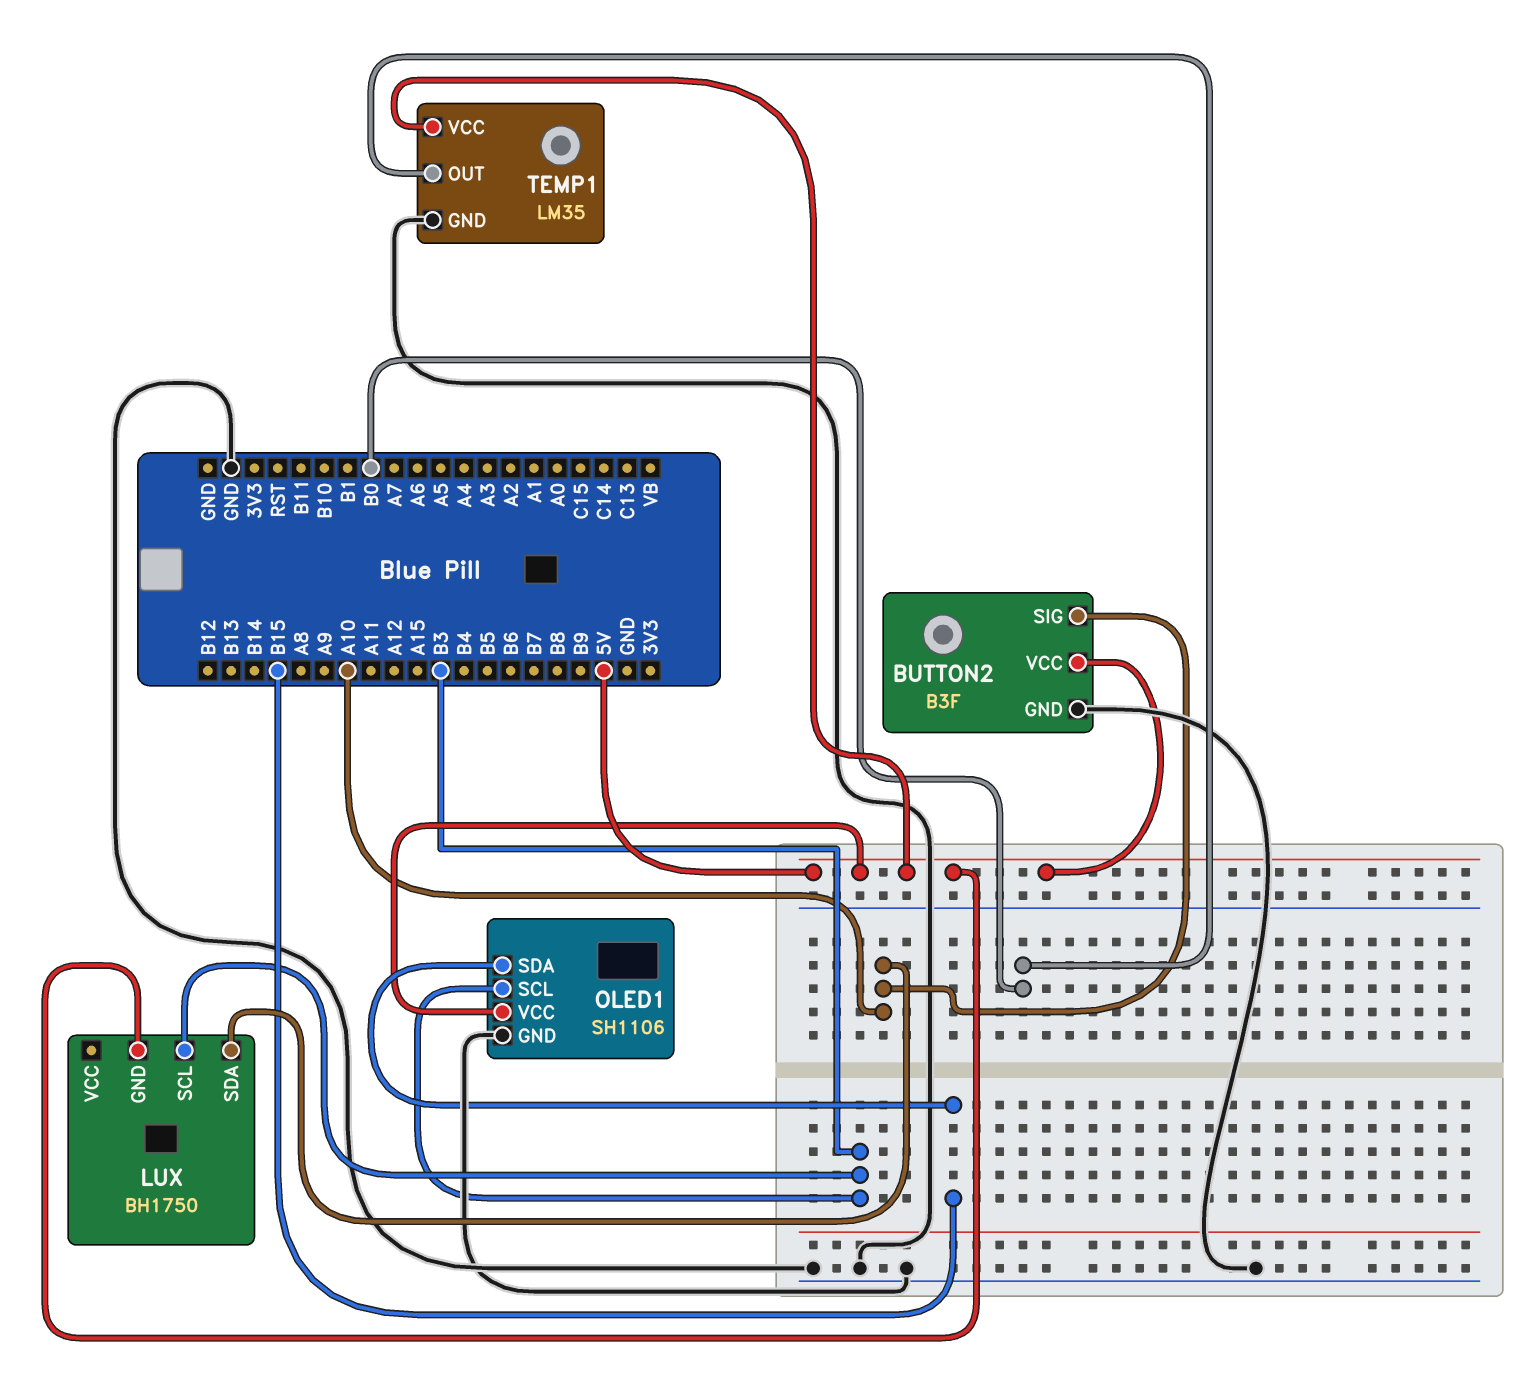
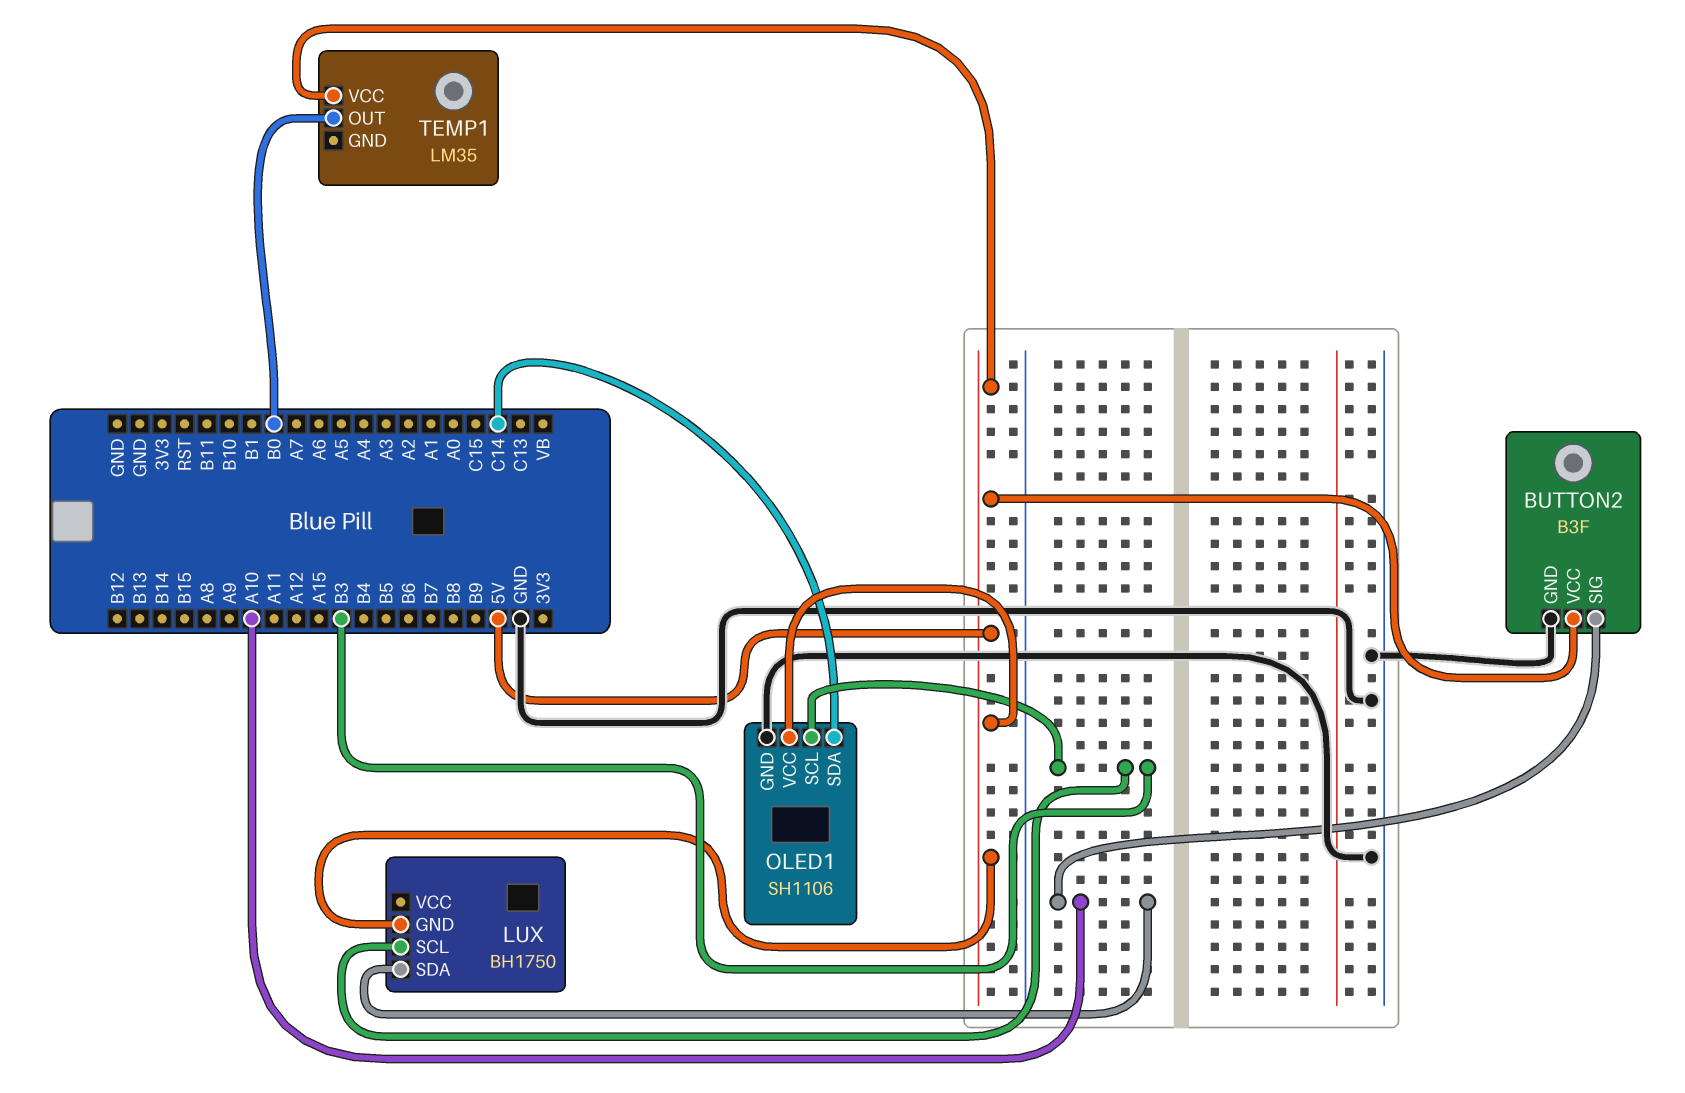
OLED1 pin SDA: B15 -> C14
TEMP1 pin GND: GND -> none

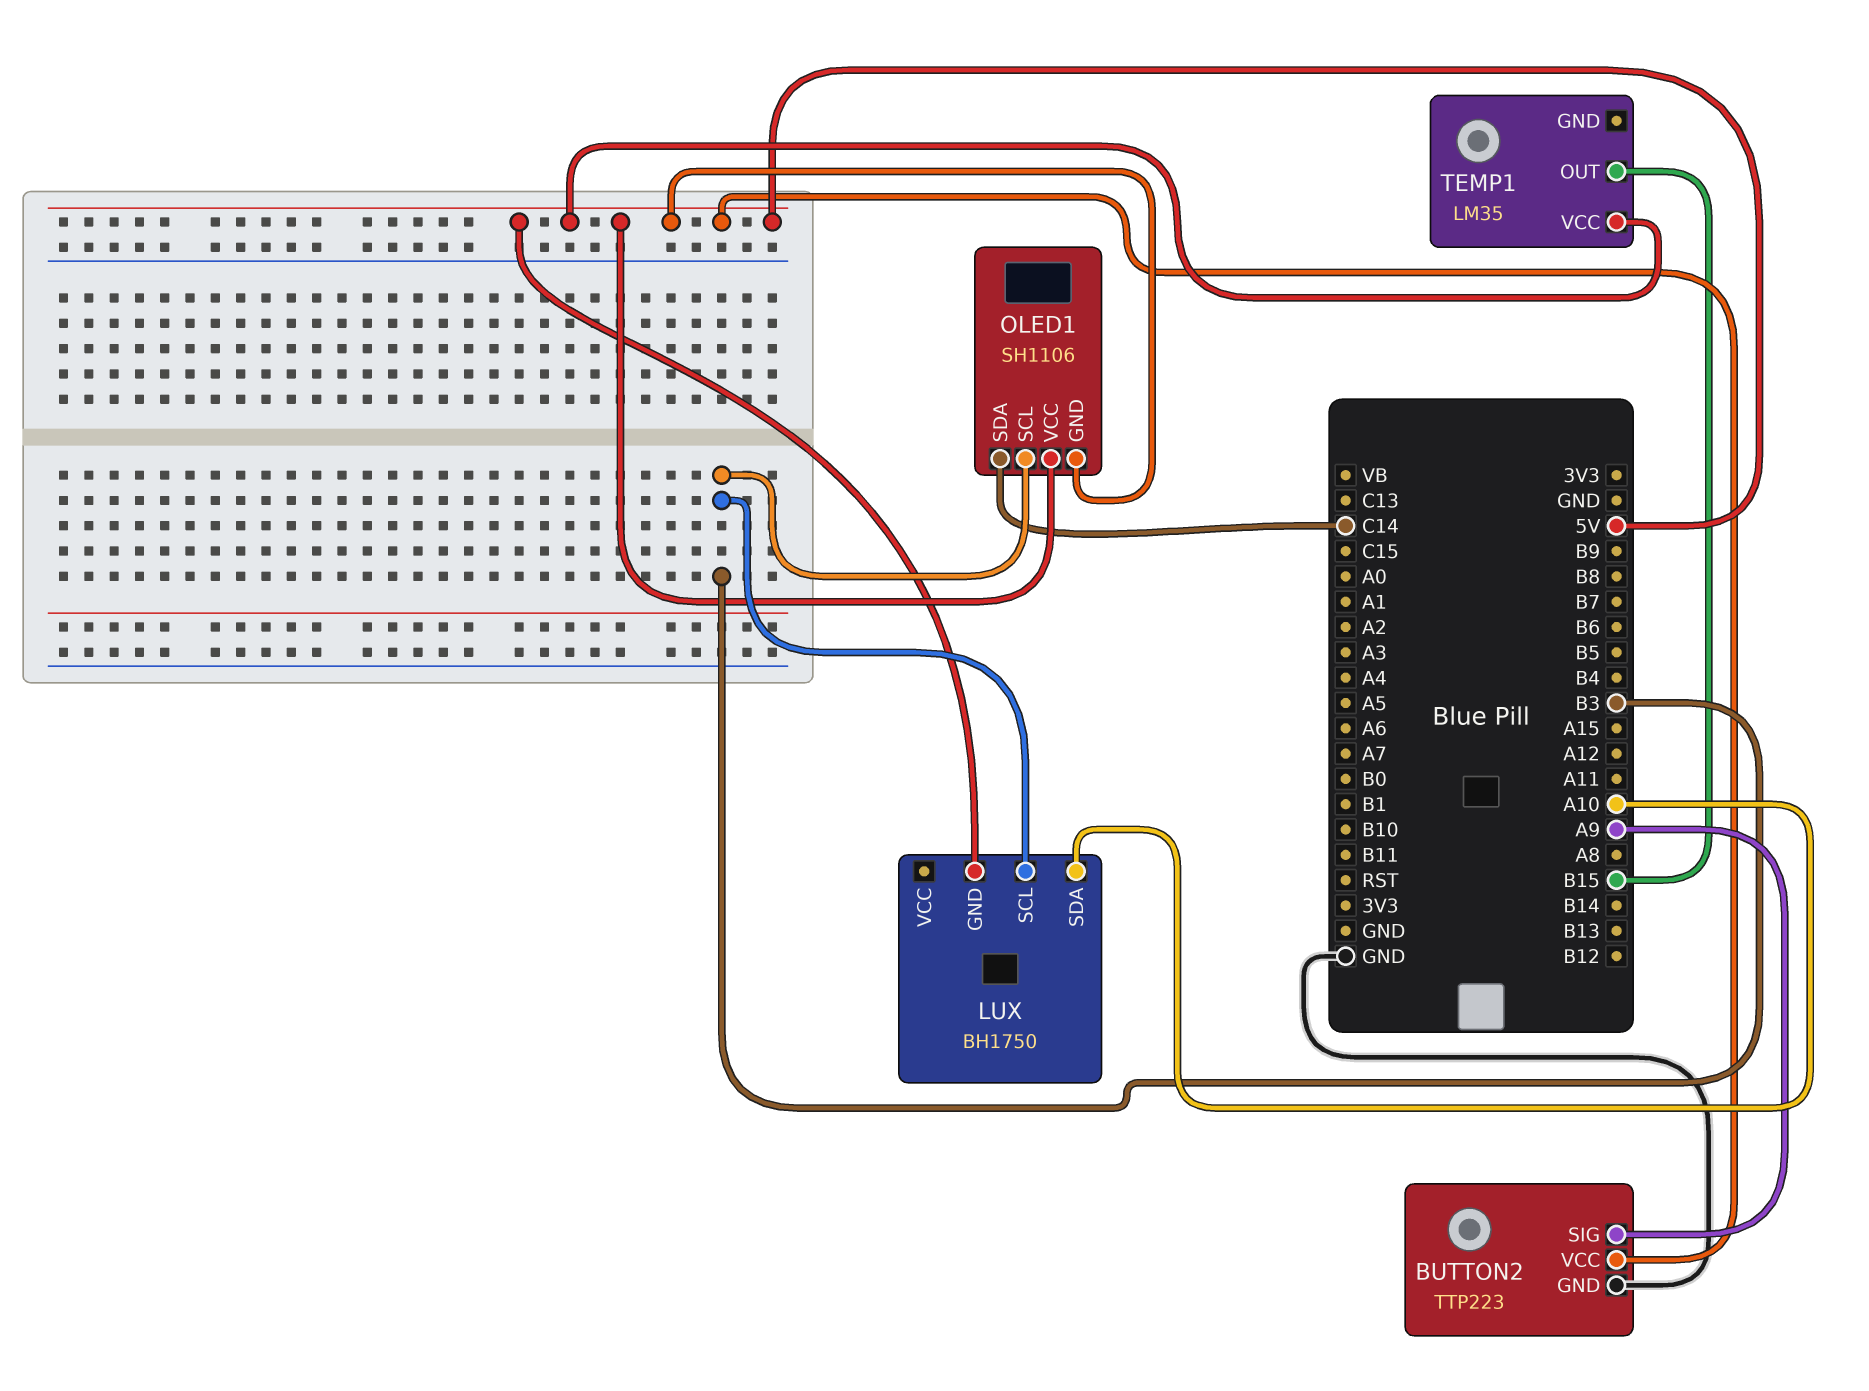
BUTTON2: B3F -> TTP223
BUTTON2 pin SIG: A10 -> A9
OLED1 pin GND: GND -> 5V
TEMP1 pin OUT: B0 -> B15

